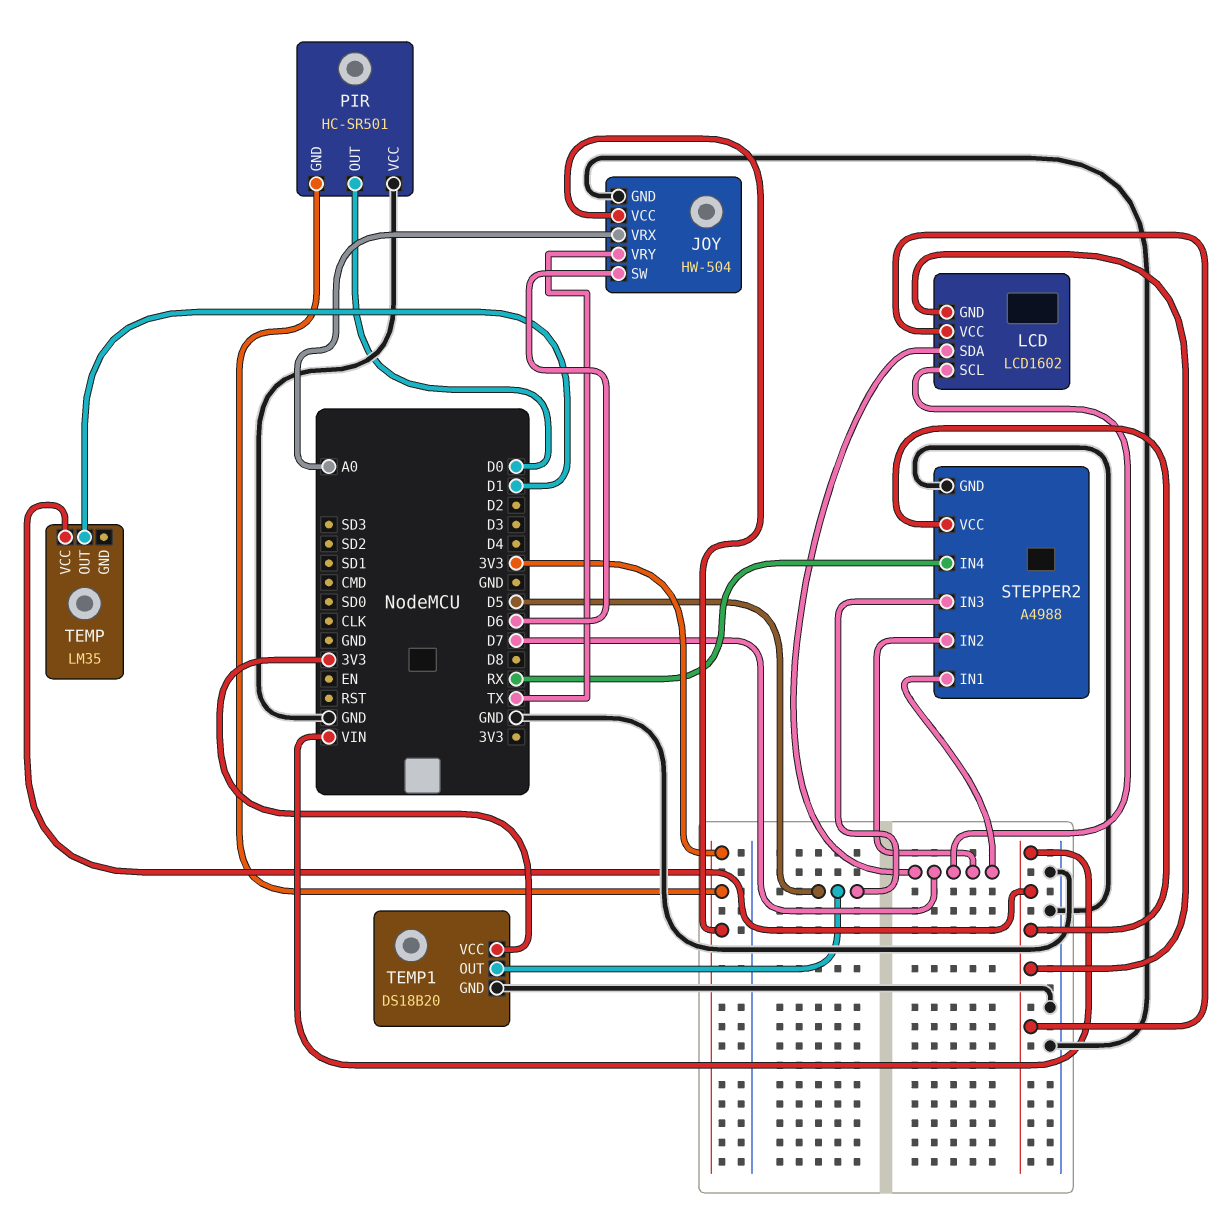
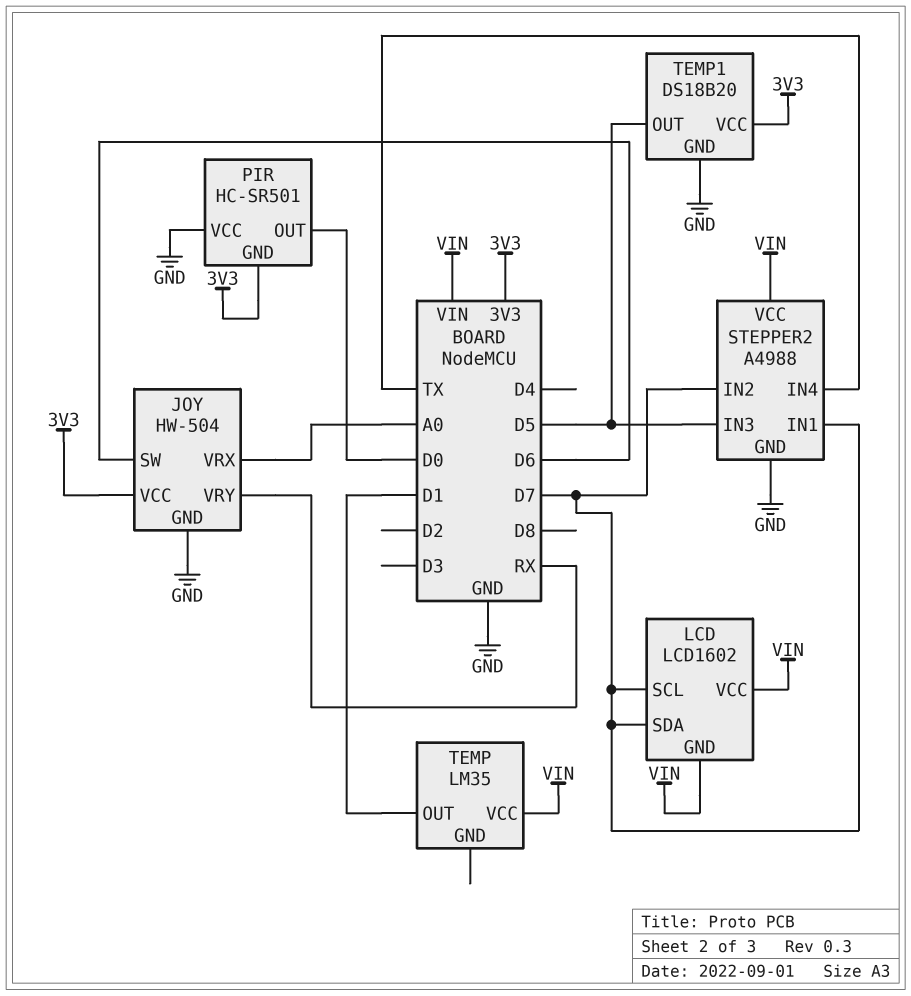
JOY pin VRY: TX -> RX
STEPPER2 pin IN4: RX -> TX

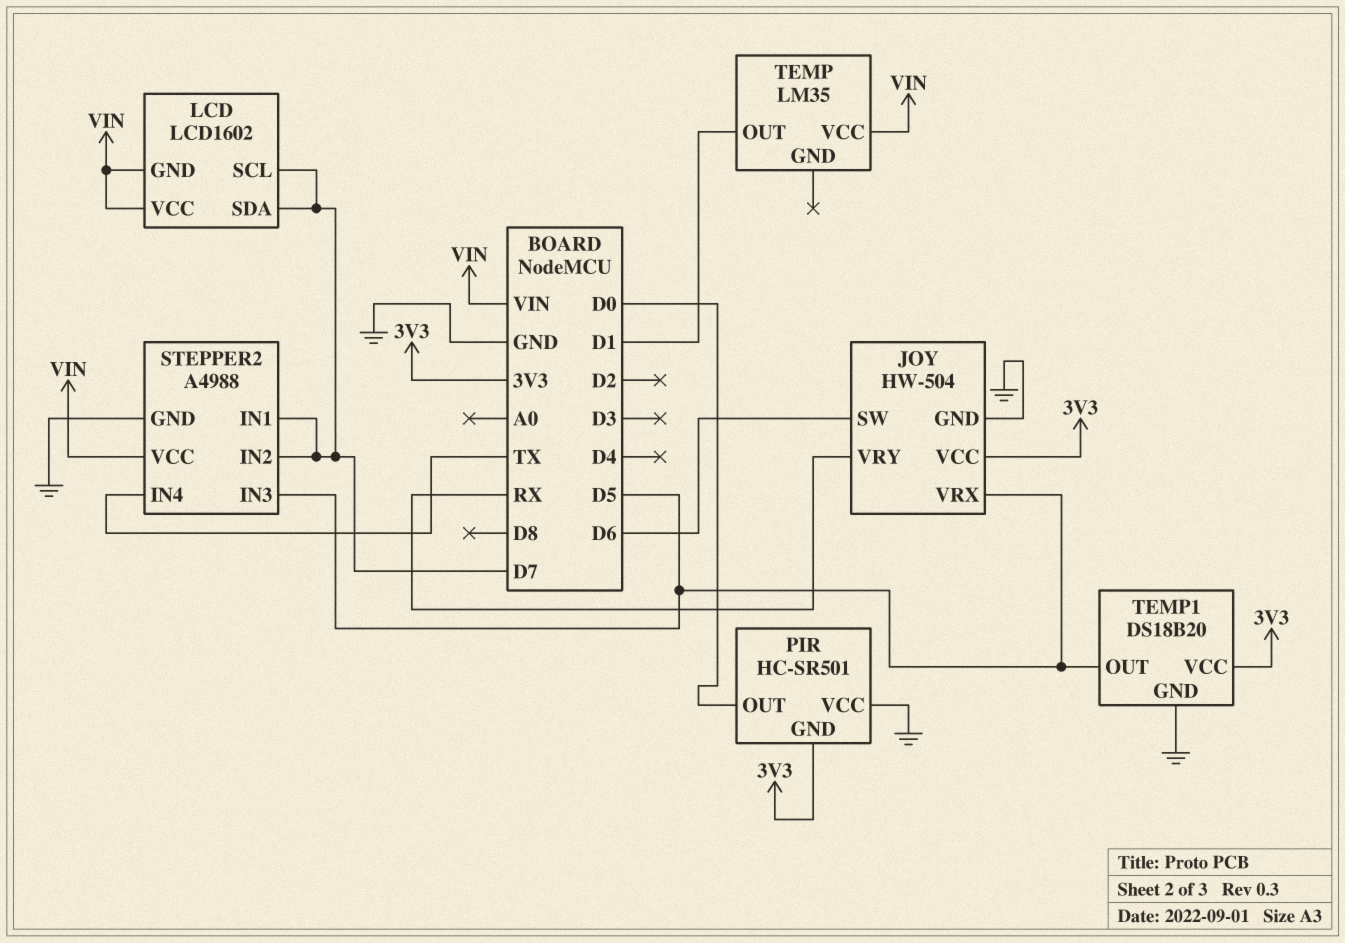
JOY pin VRX: A0 -> D5

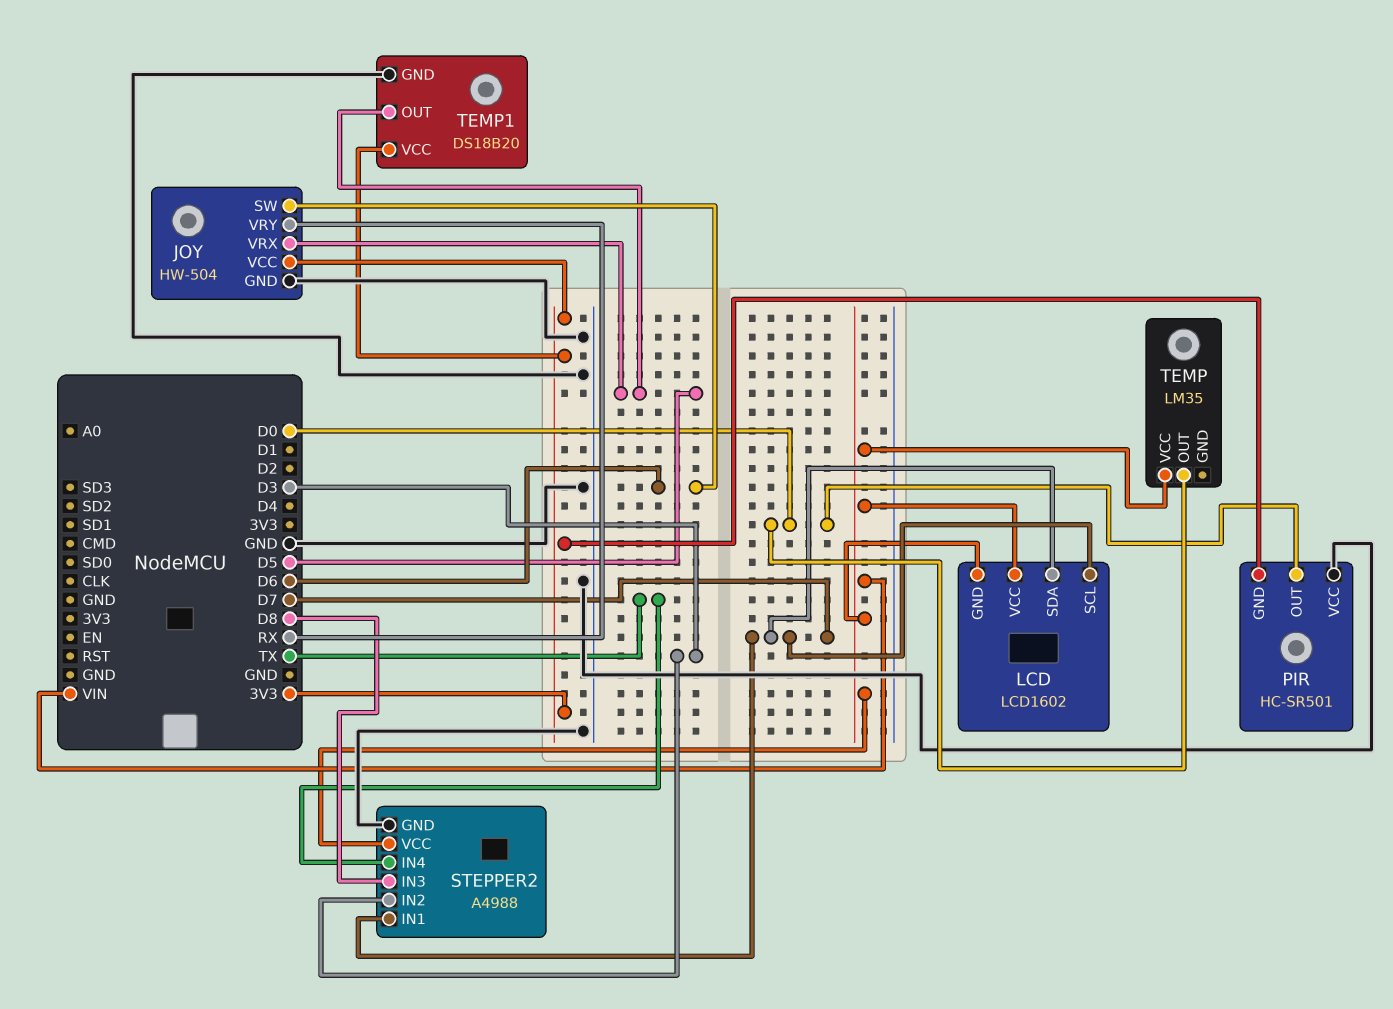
STEPPER2 pin IN2: D7 -> D3
STEPPER2 pin IN3: D5 -> D8
TEMP pin OUT: D1 -> D0

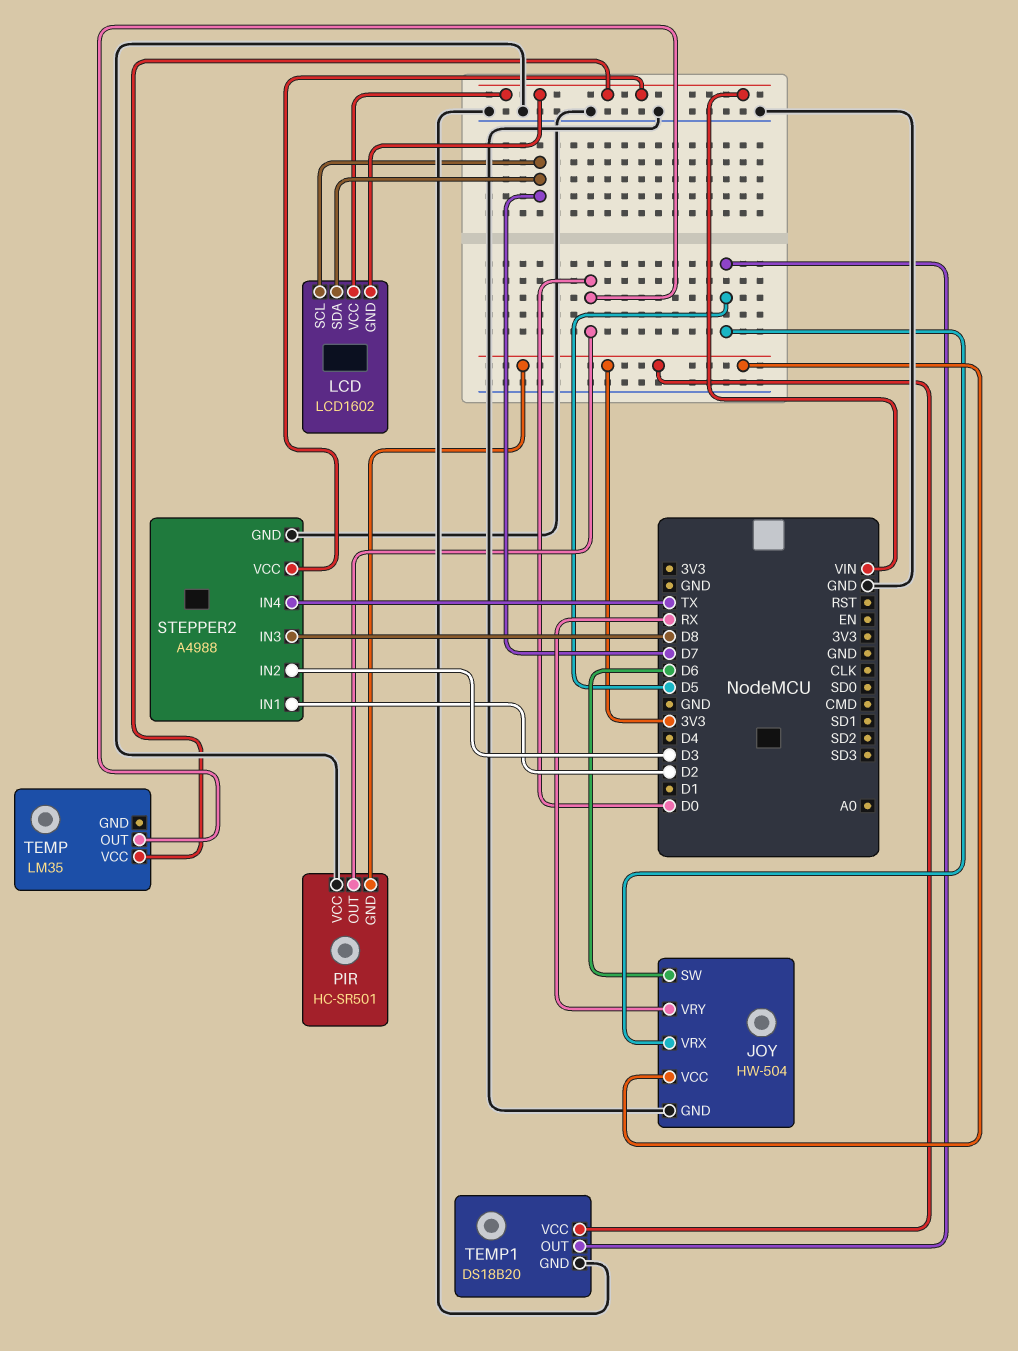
STEPPER2 pin IN1: D7 -> D2

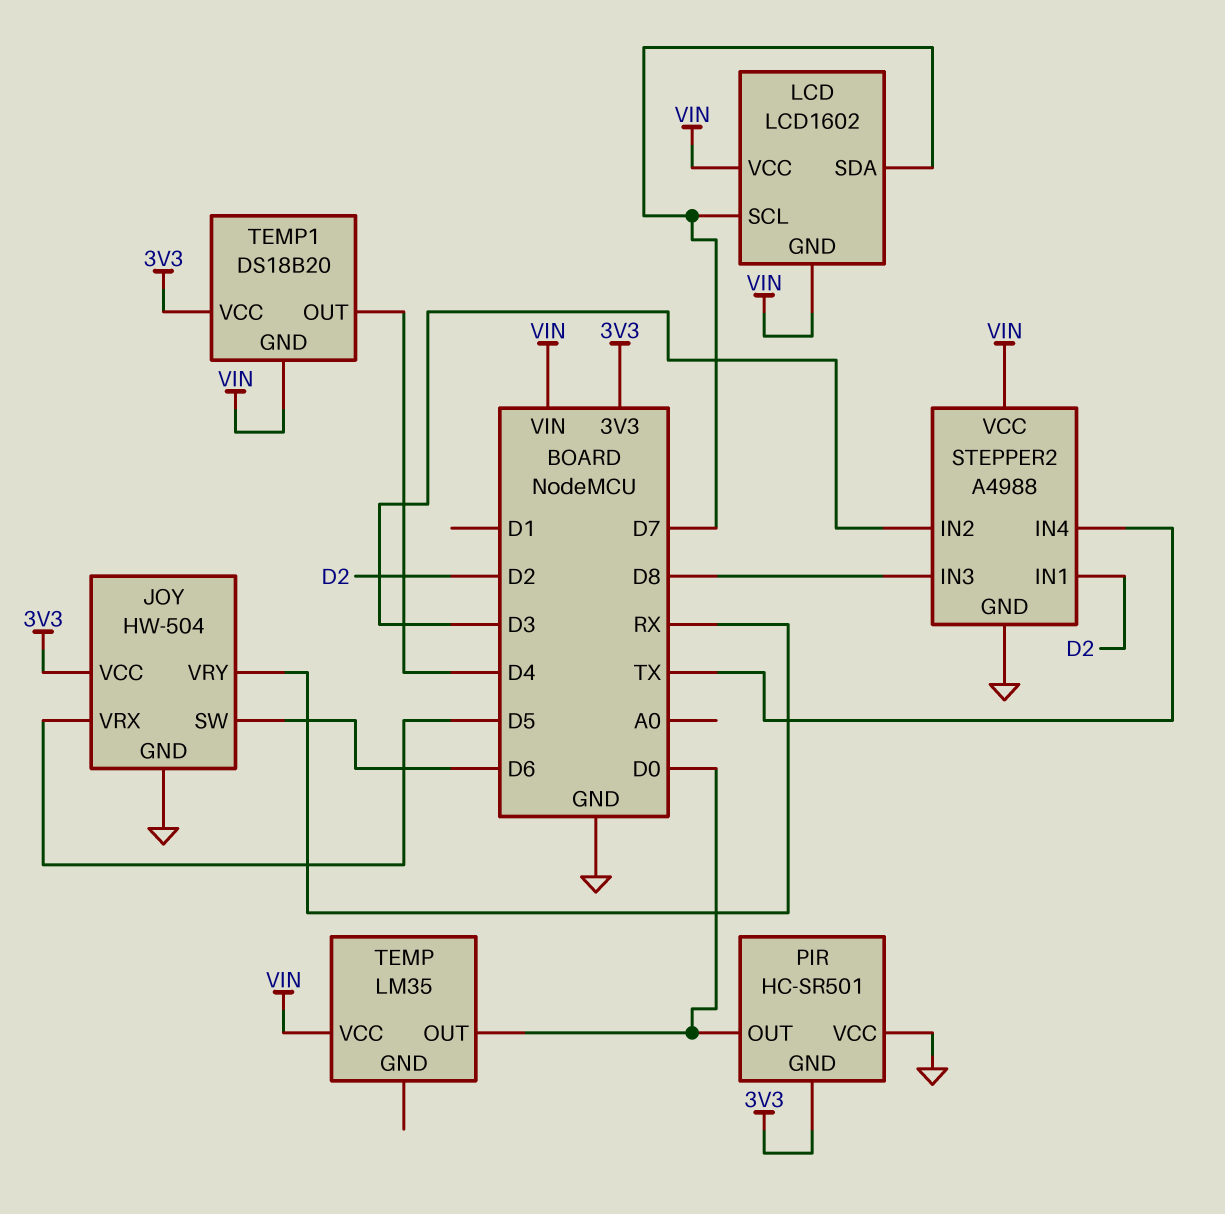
TEMP1 pin GND: GND -> VIN
TEMP1 pin OUT: D5 -> D4

